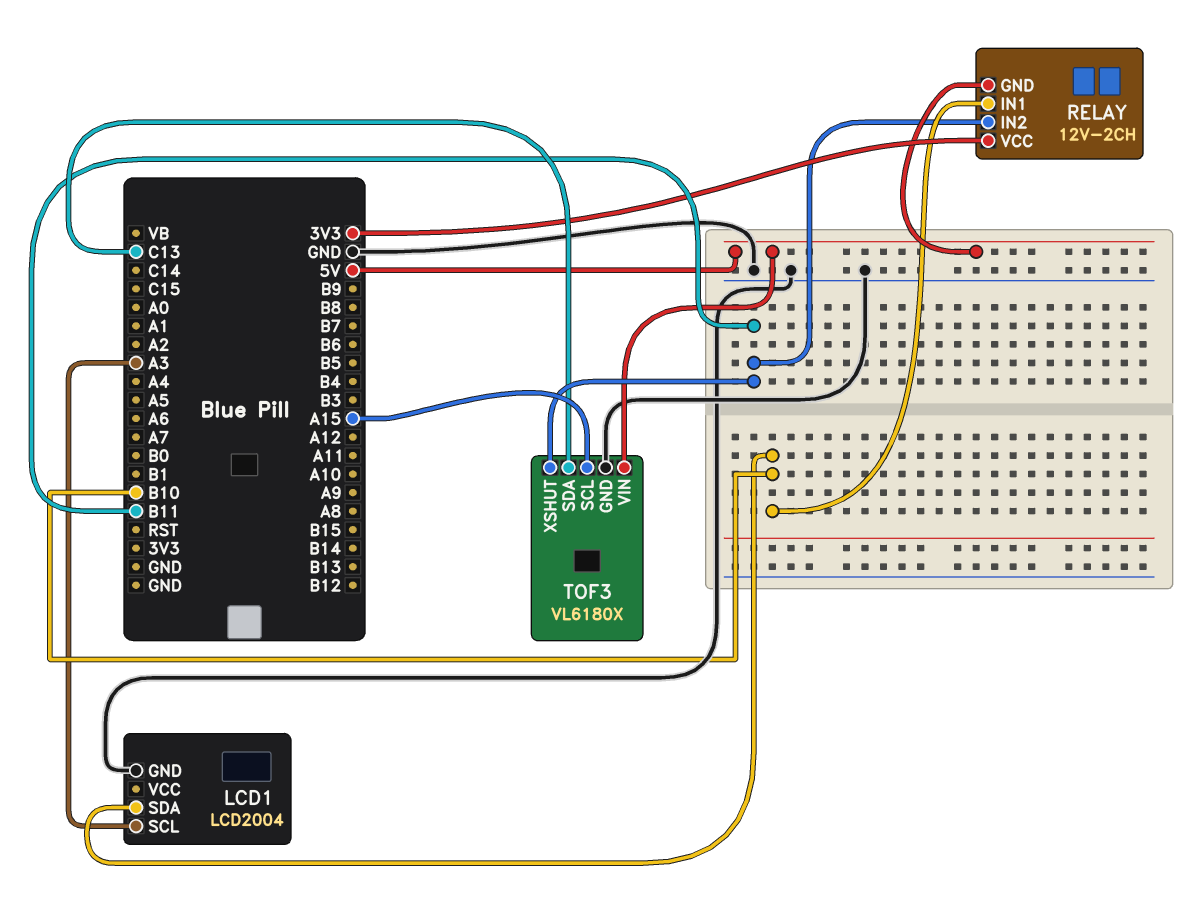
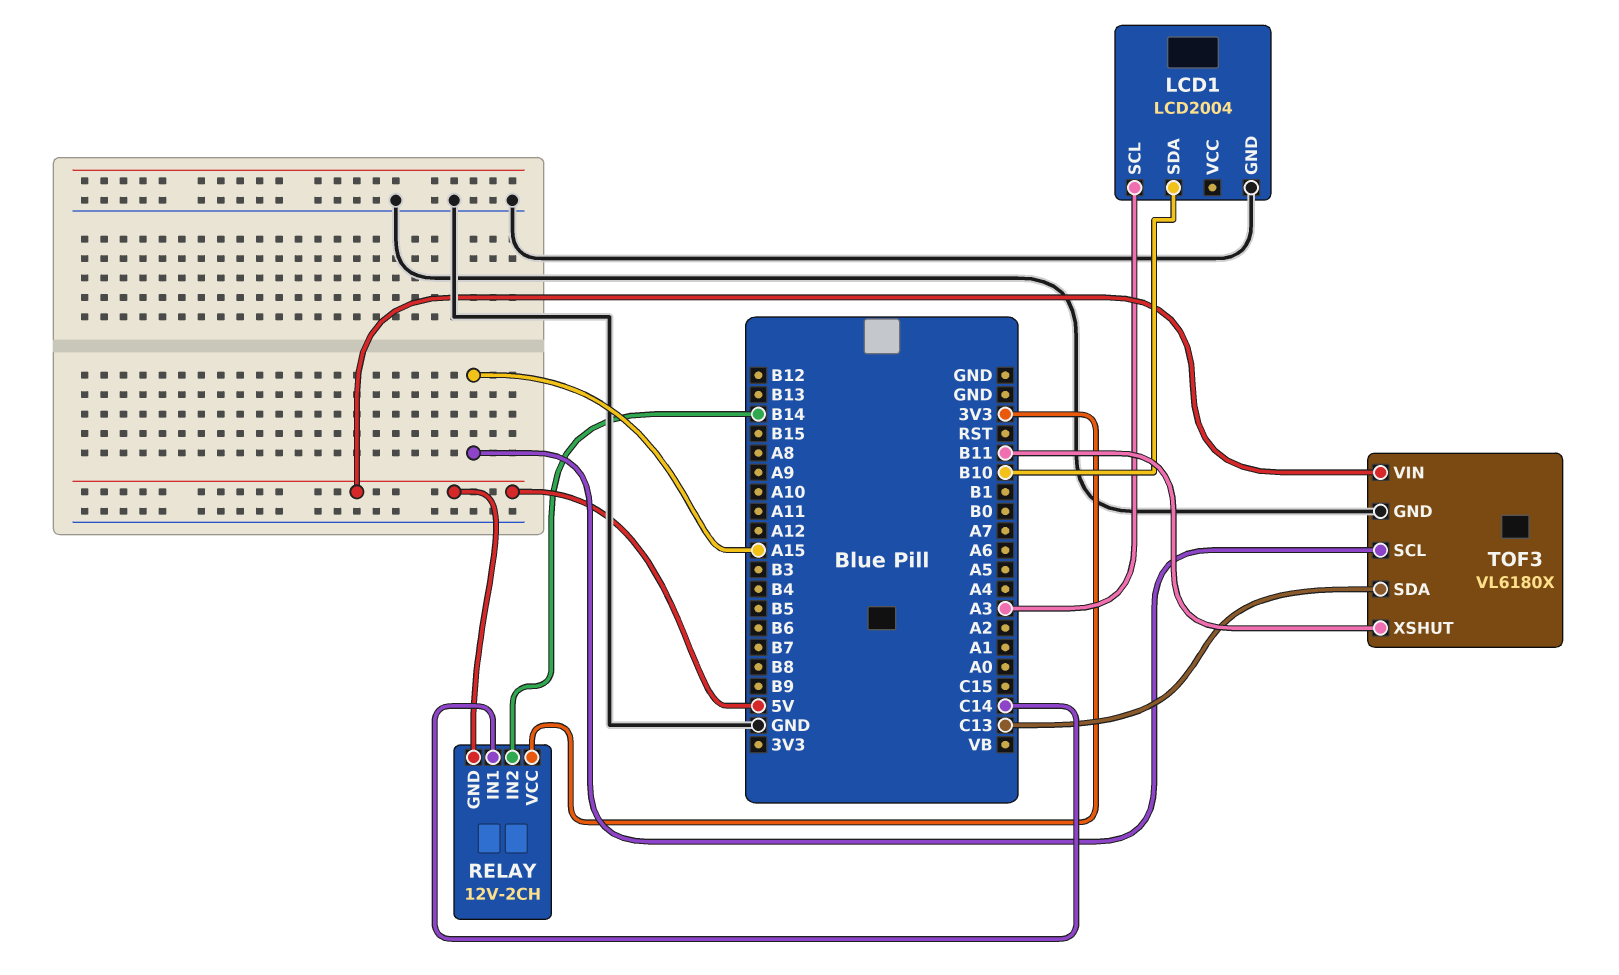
RELAY pin IN1: B10 -> C14
RELAY pin IN2: B11 -> B14

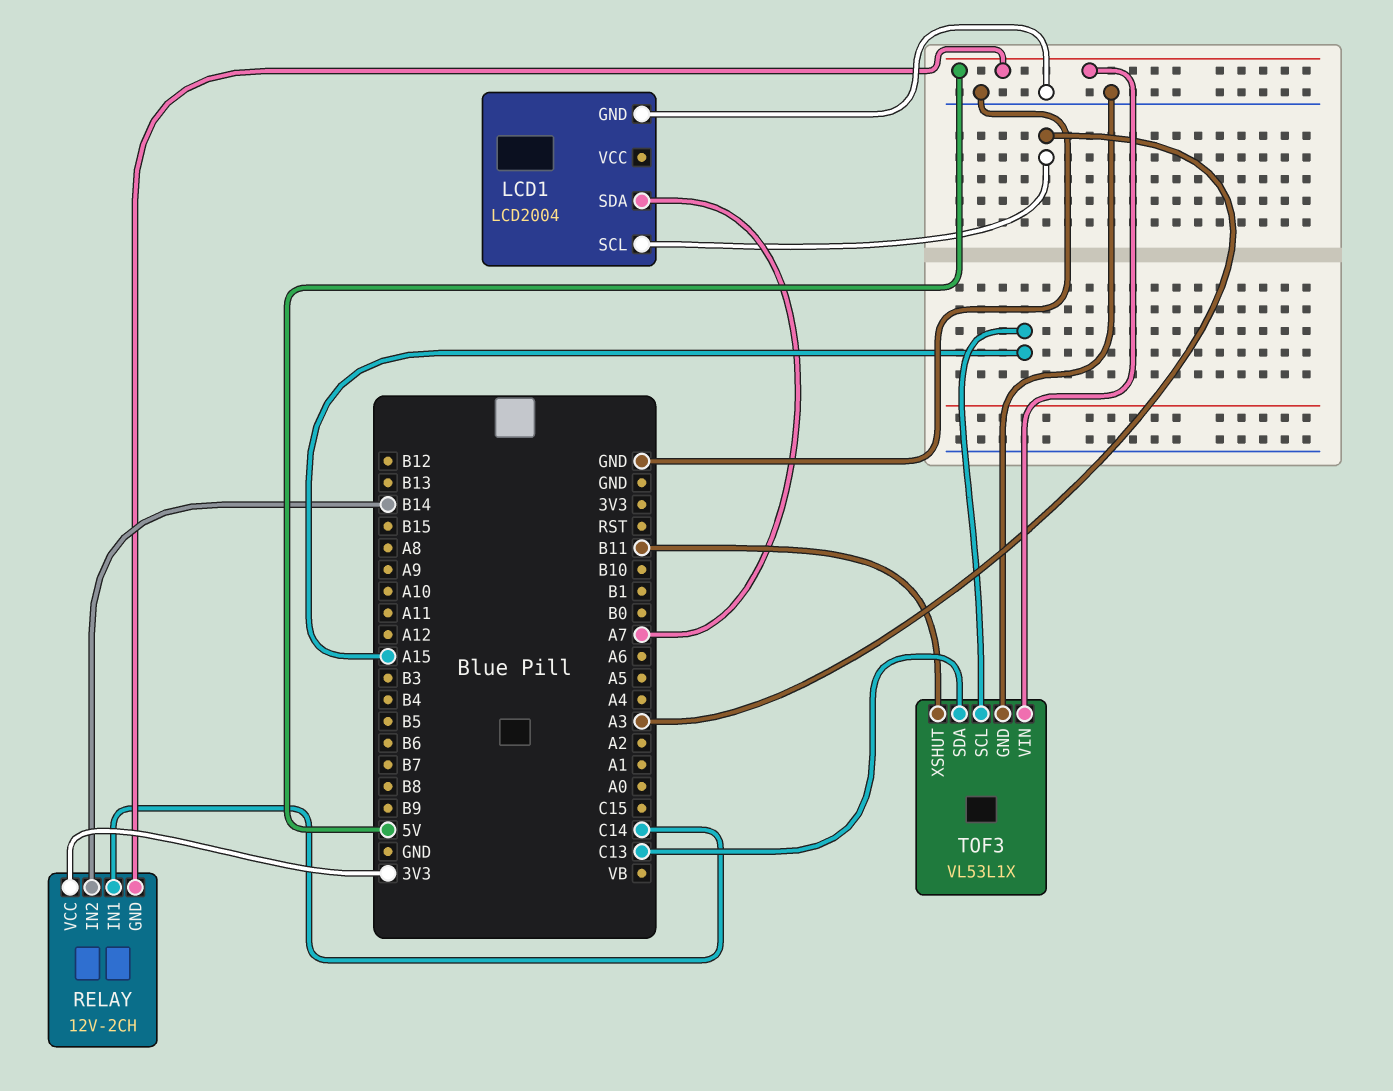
LCD1 pin SDA: B10 -> A7
TOF3: VL6180X -> VL53L1X

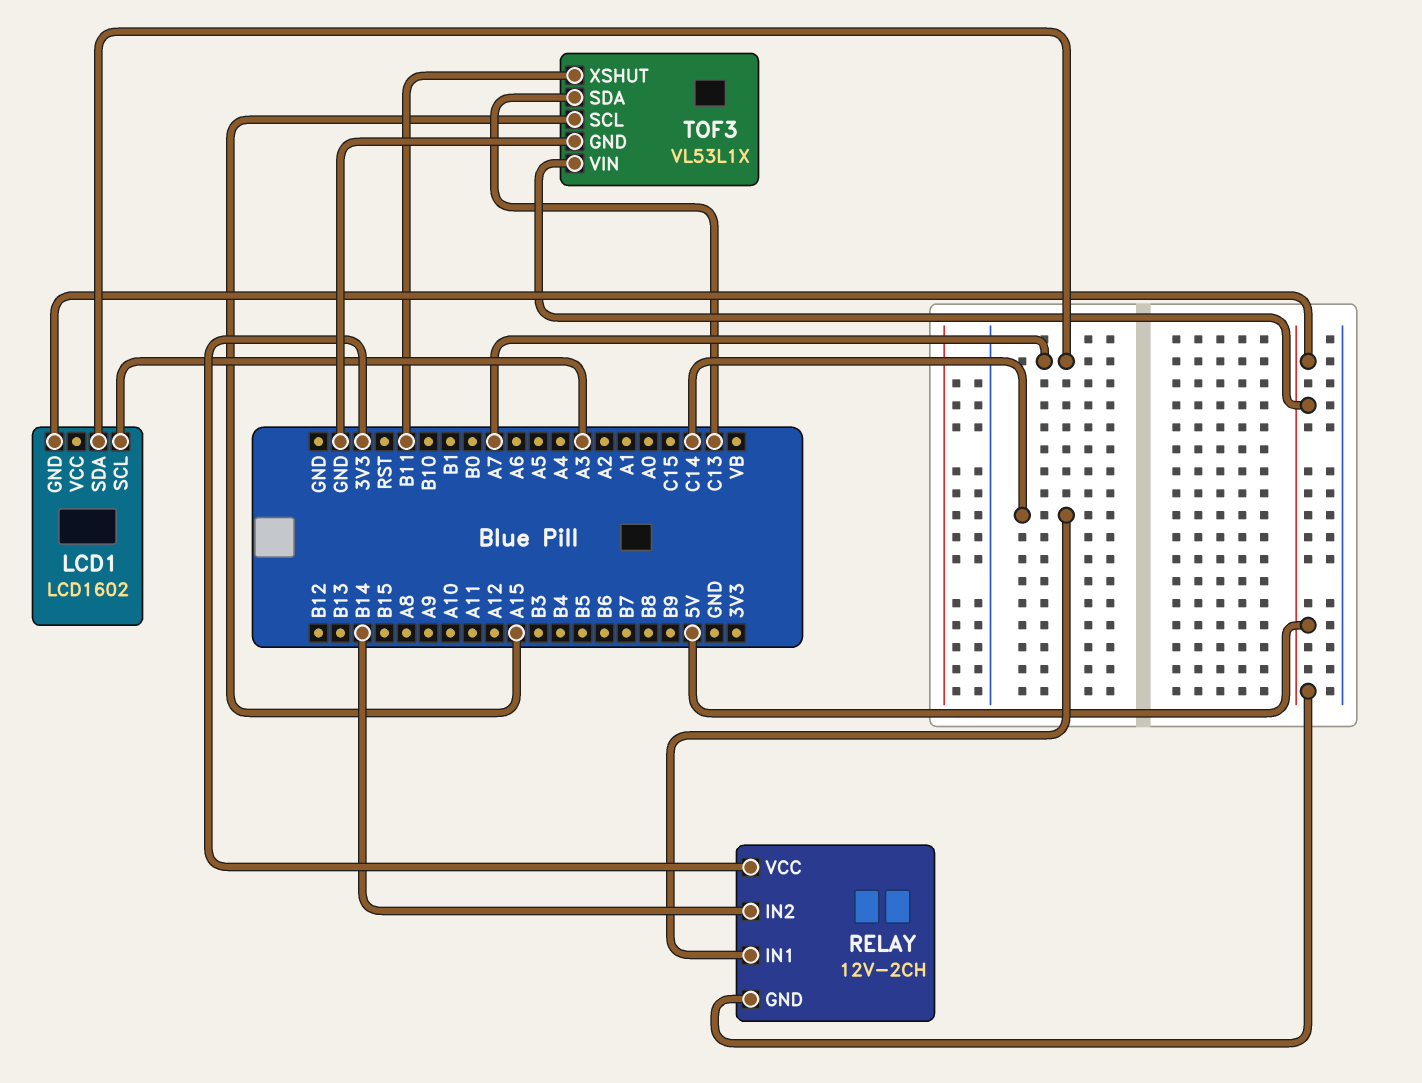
LCD1: LCD2004 -> LCD1602
LCD1 pin GND: GND -> 5V

